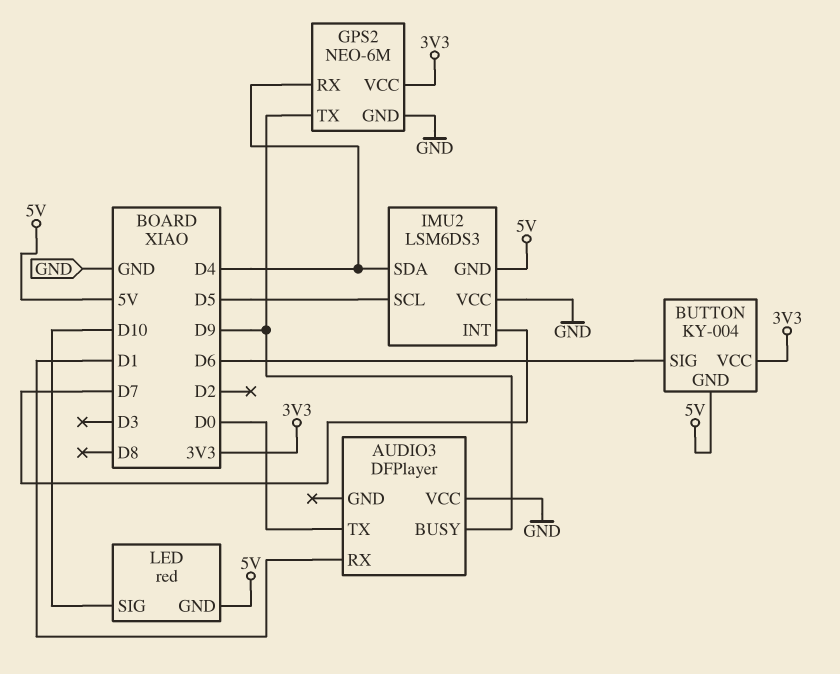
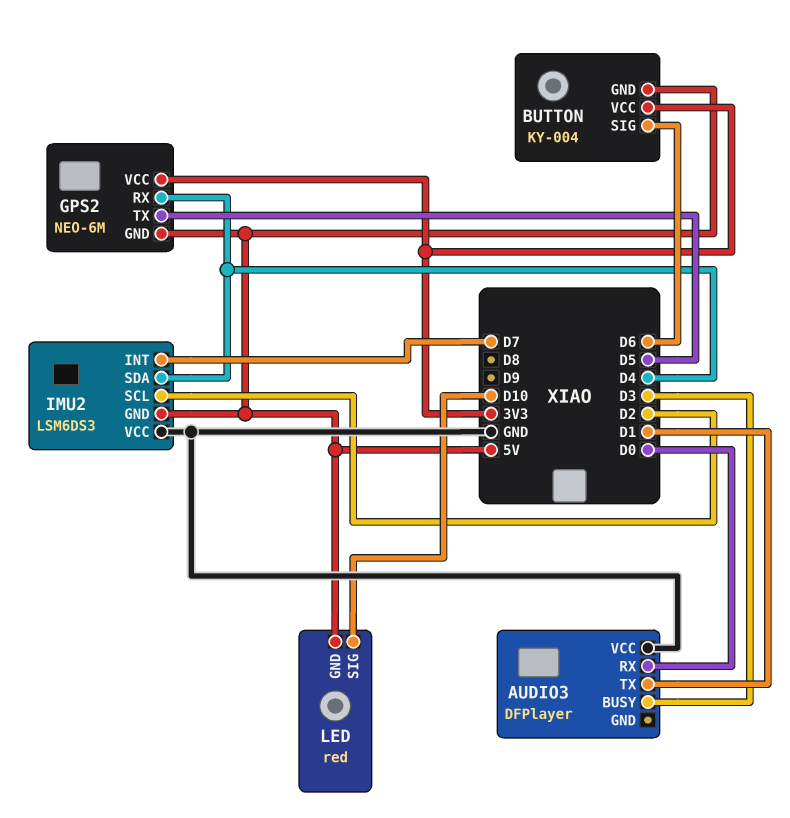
AUDIO3 pin BUSY: D9 -> D3
AUDIO3 pin RX: D1 -> D0
AUDIO3 pin TX: D0 -> D1
GPS2 pin GND: GND -> 5V
GPS2 pin TX: D9 -> D5
IMU2 pin SCL: D5 -> D2

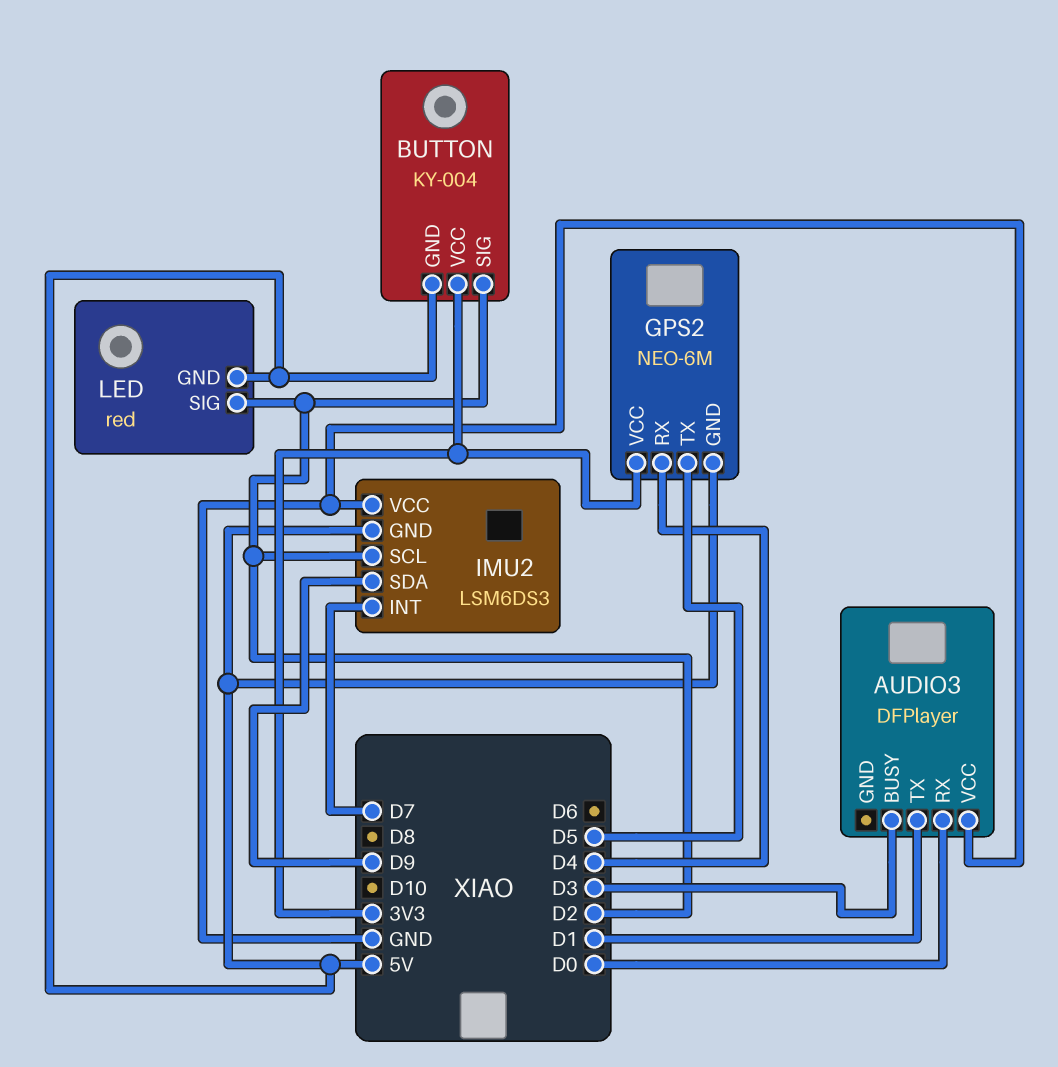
BUTTON pin SIG: D6 -> D2
IMU2 pin SDA: D4 -> D9
LED pin SIG: D10 -> D2

